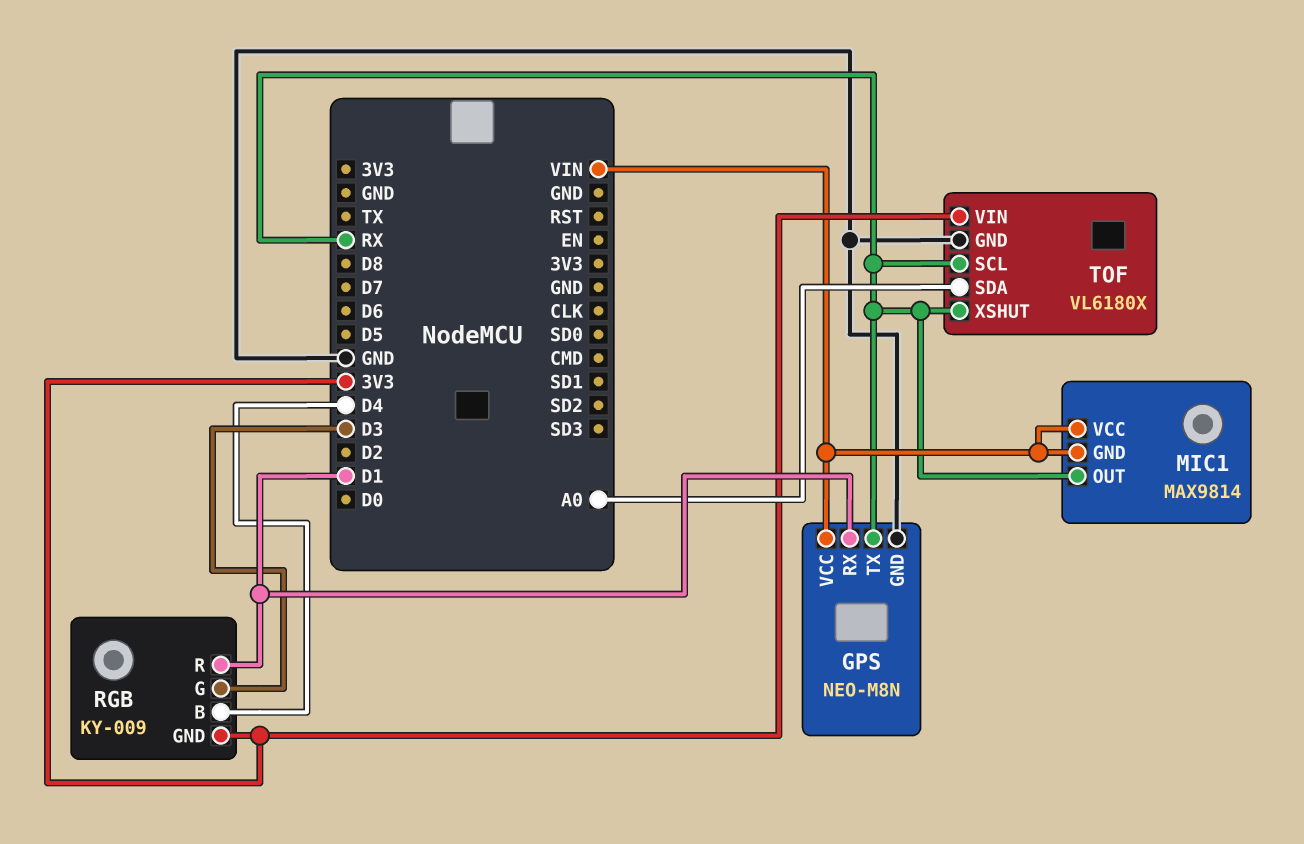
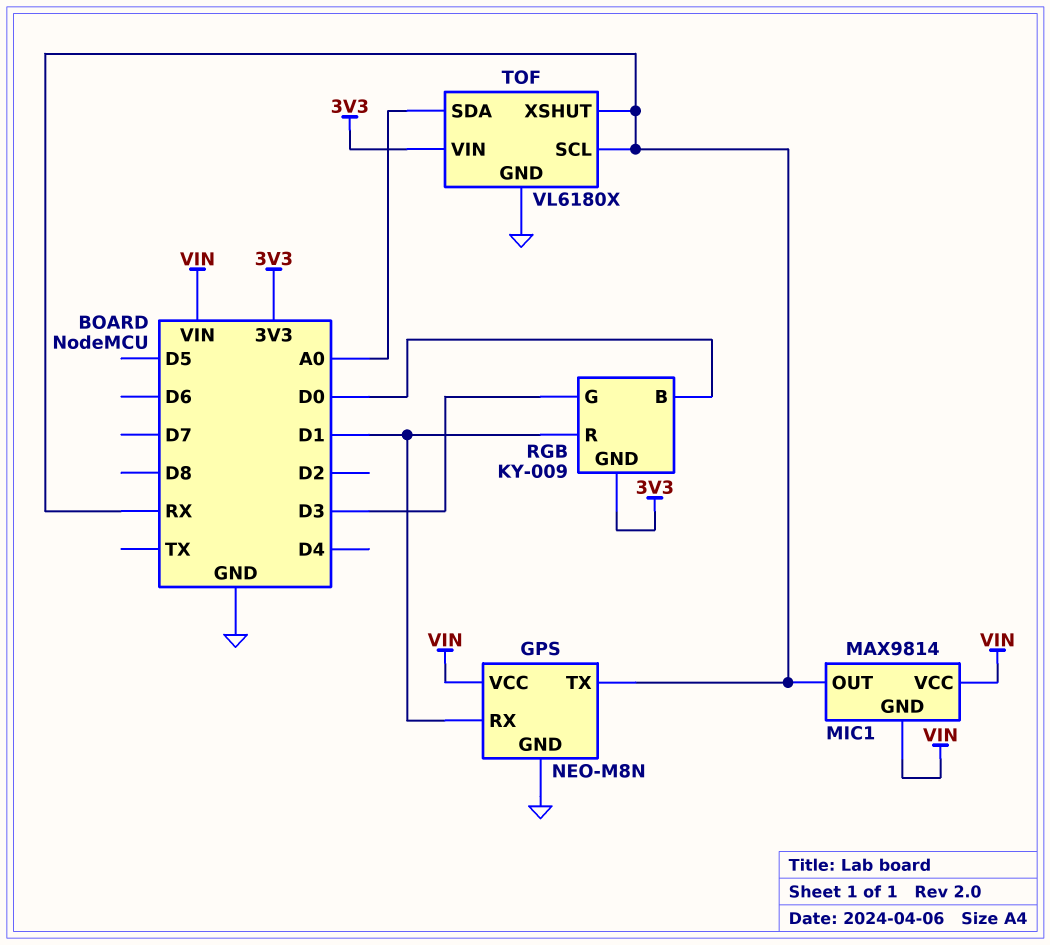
RGB pin B: D4 -> D0

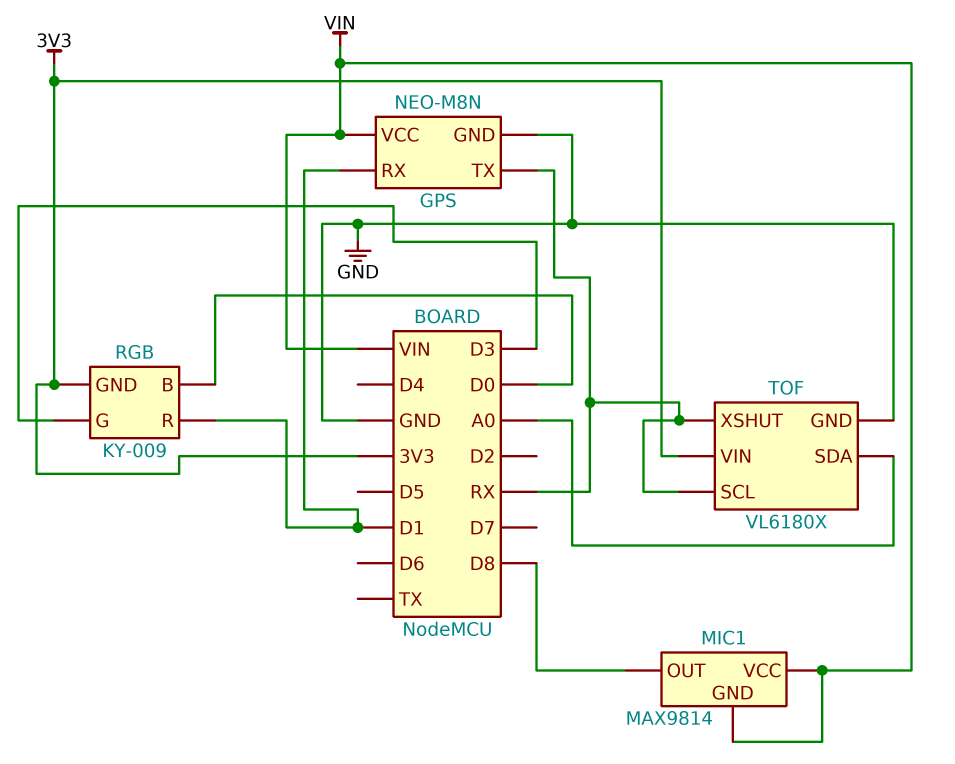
MIC1 pin OUT: RX -> D8

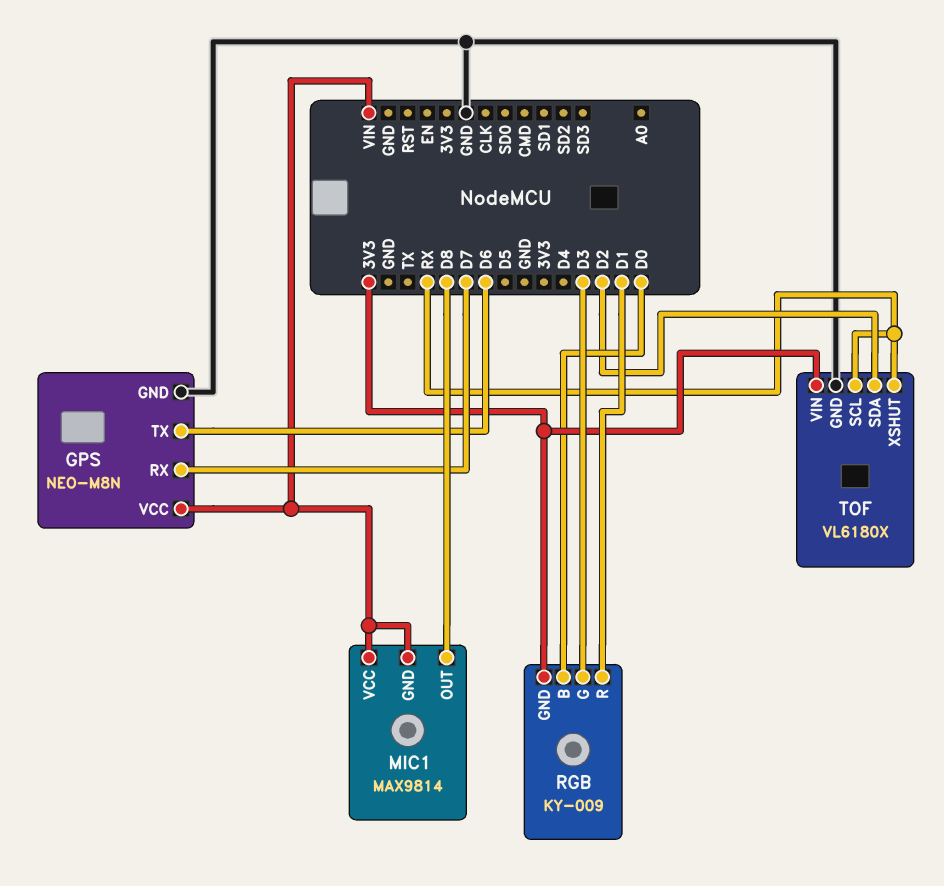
GPS pin RX: D1 -> D7
GPS pin TX: RX -> D6
TOF pin SDA: A0 -> D2

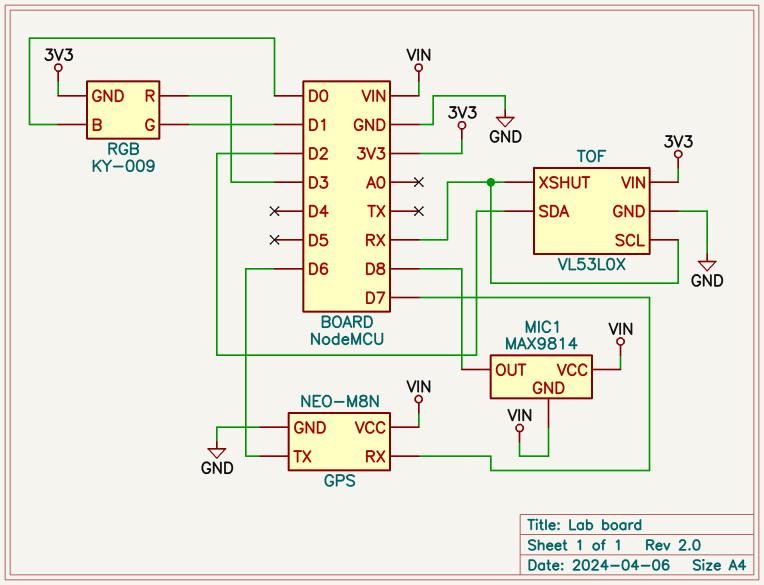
RGB pin G: D3 -> D1
RGB pin R: D1 -> D3
TOF: VL6180X -> VL53L0X

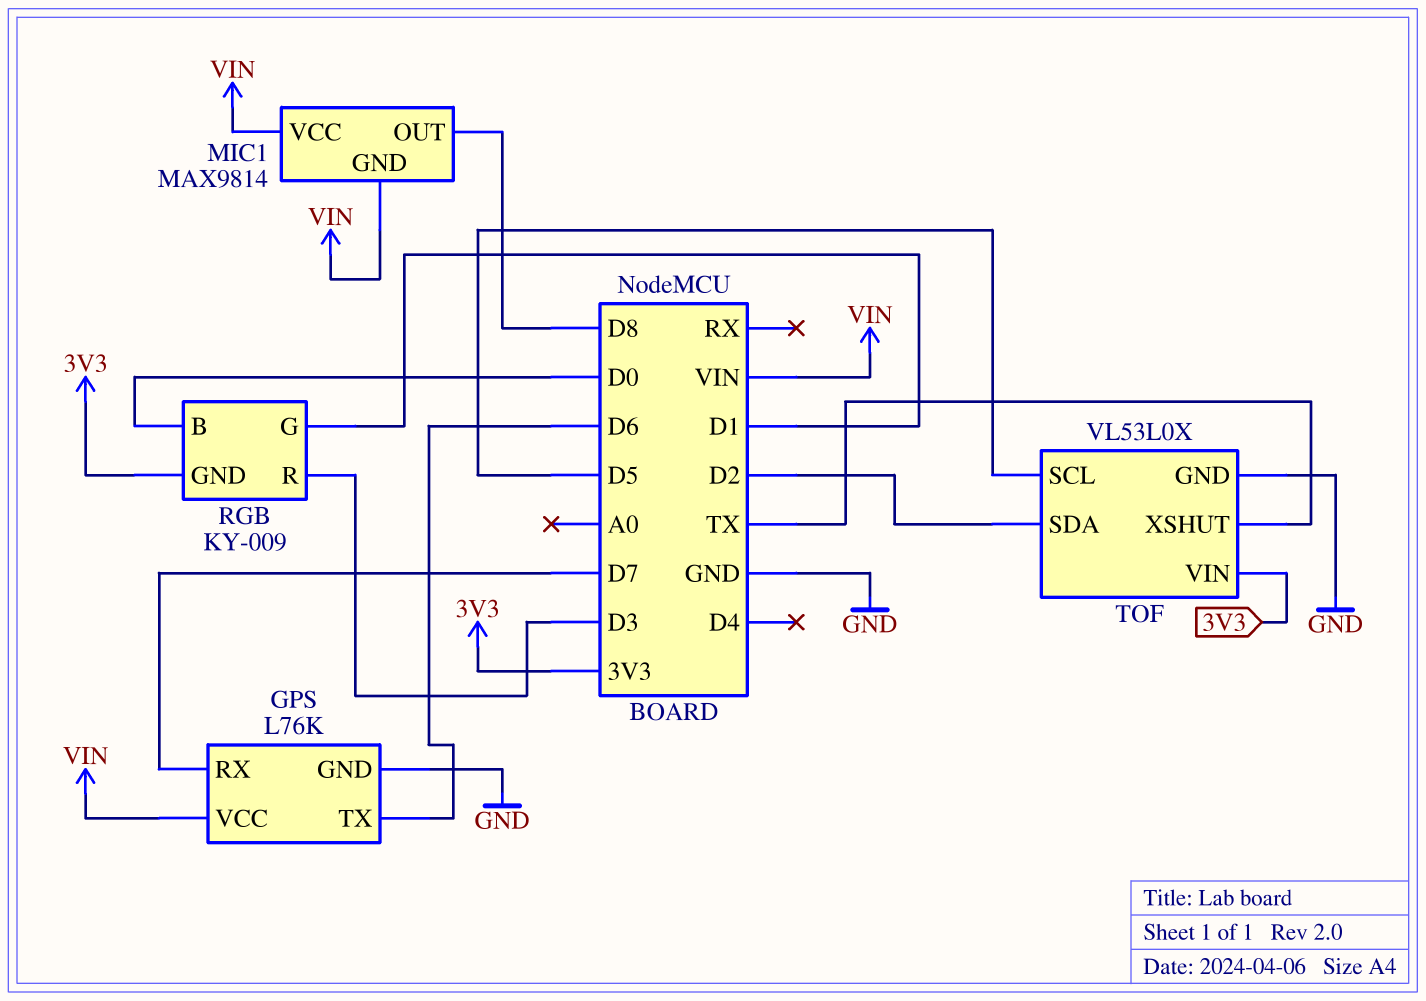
GPS: NEO-M8N -> L76K
TOF pin SCL: RX -> D5
TOF pin XSHUT: RX -> TX

